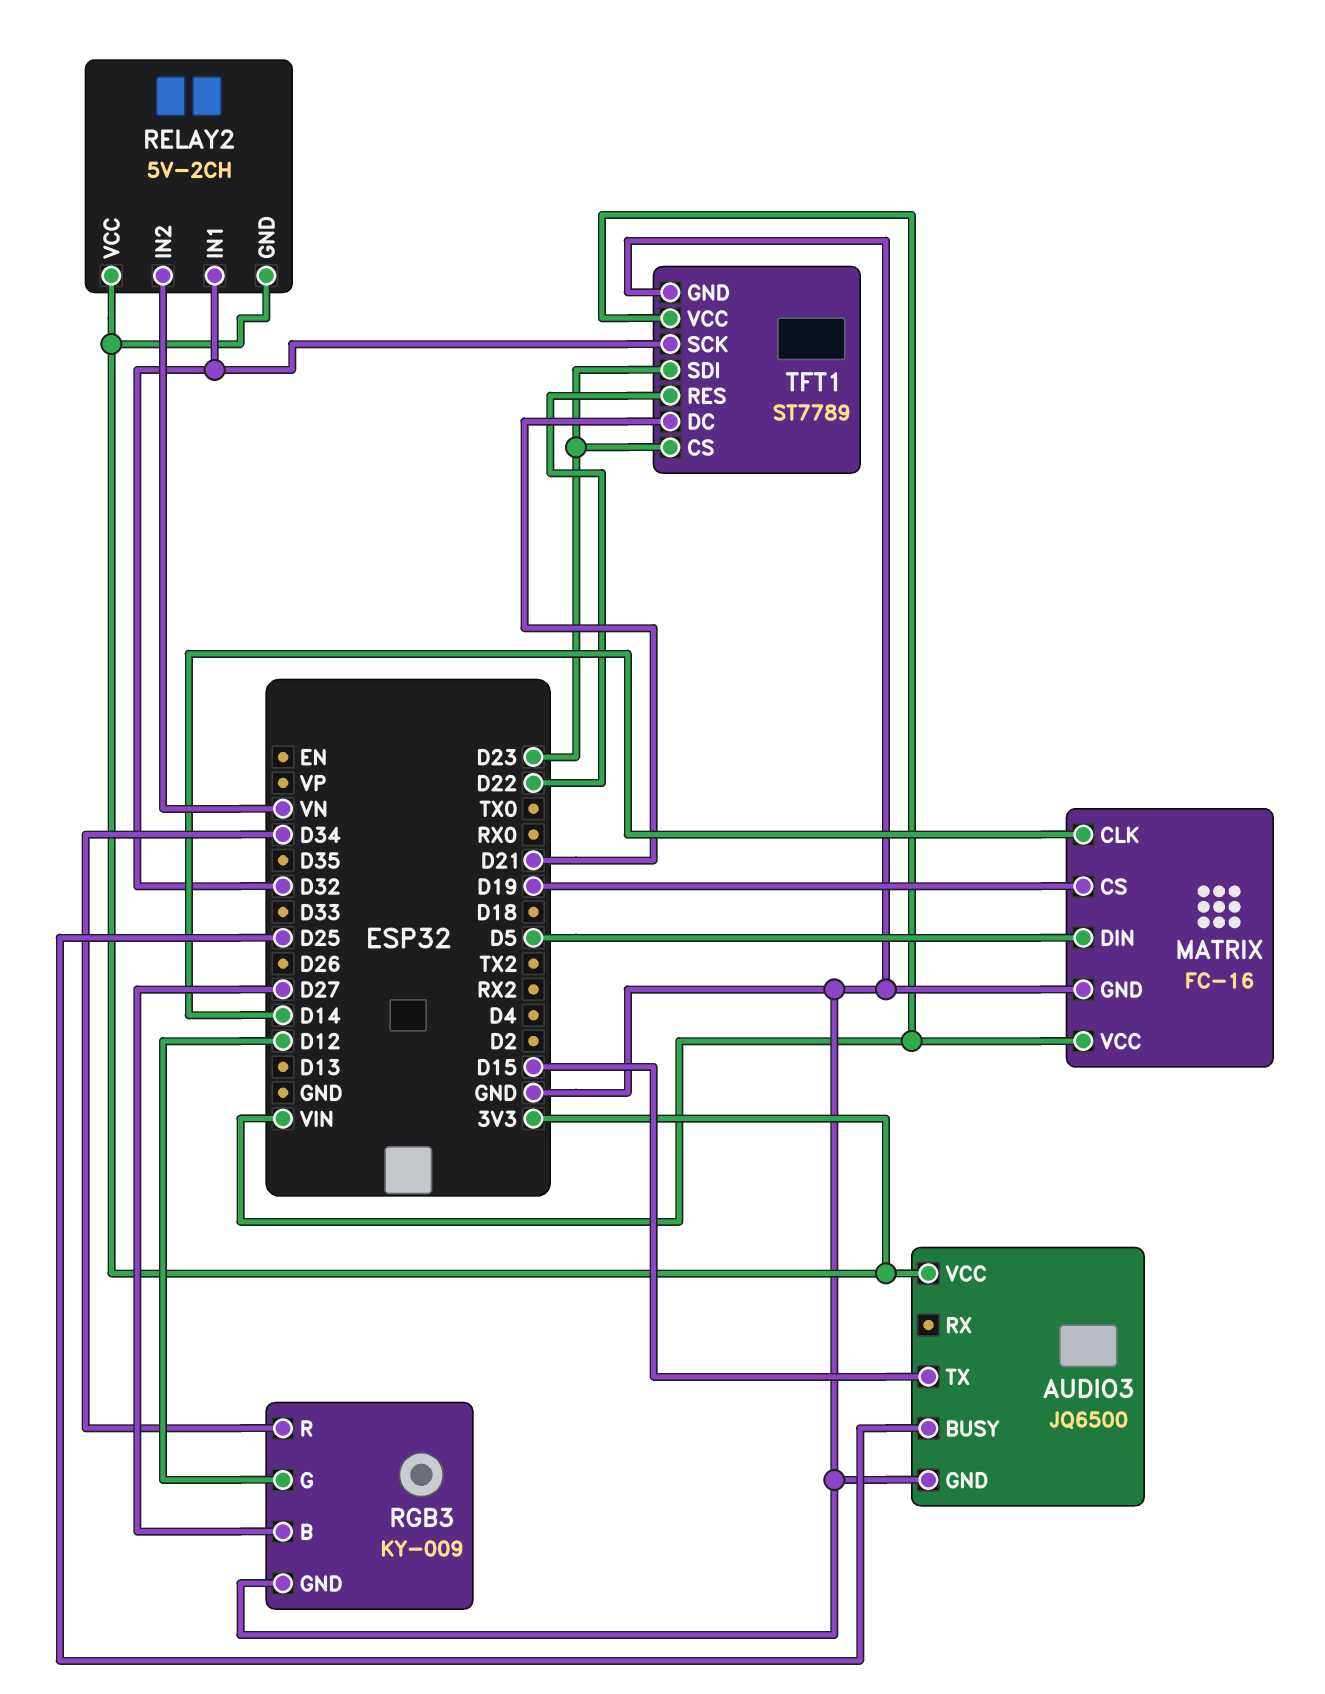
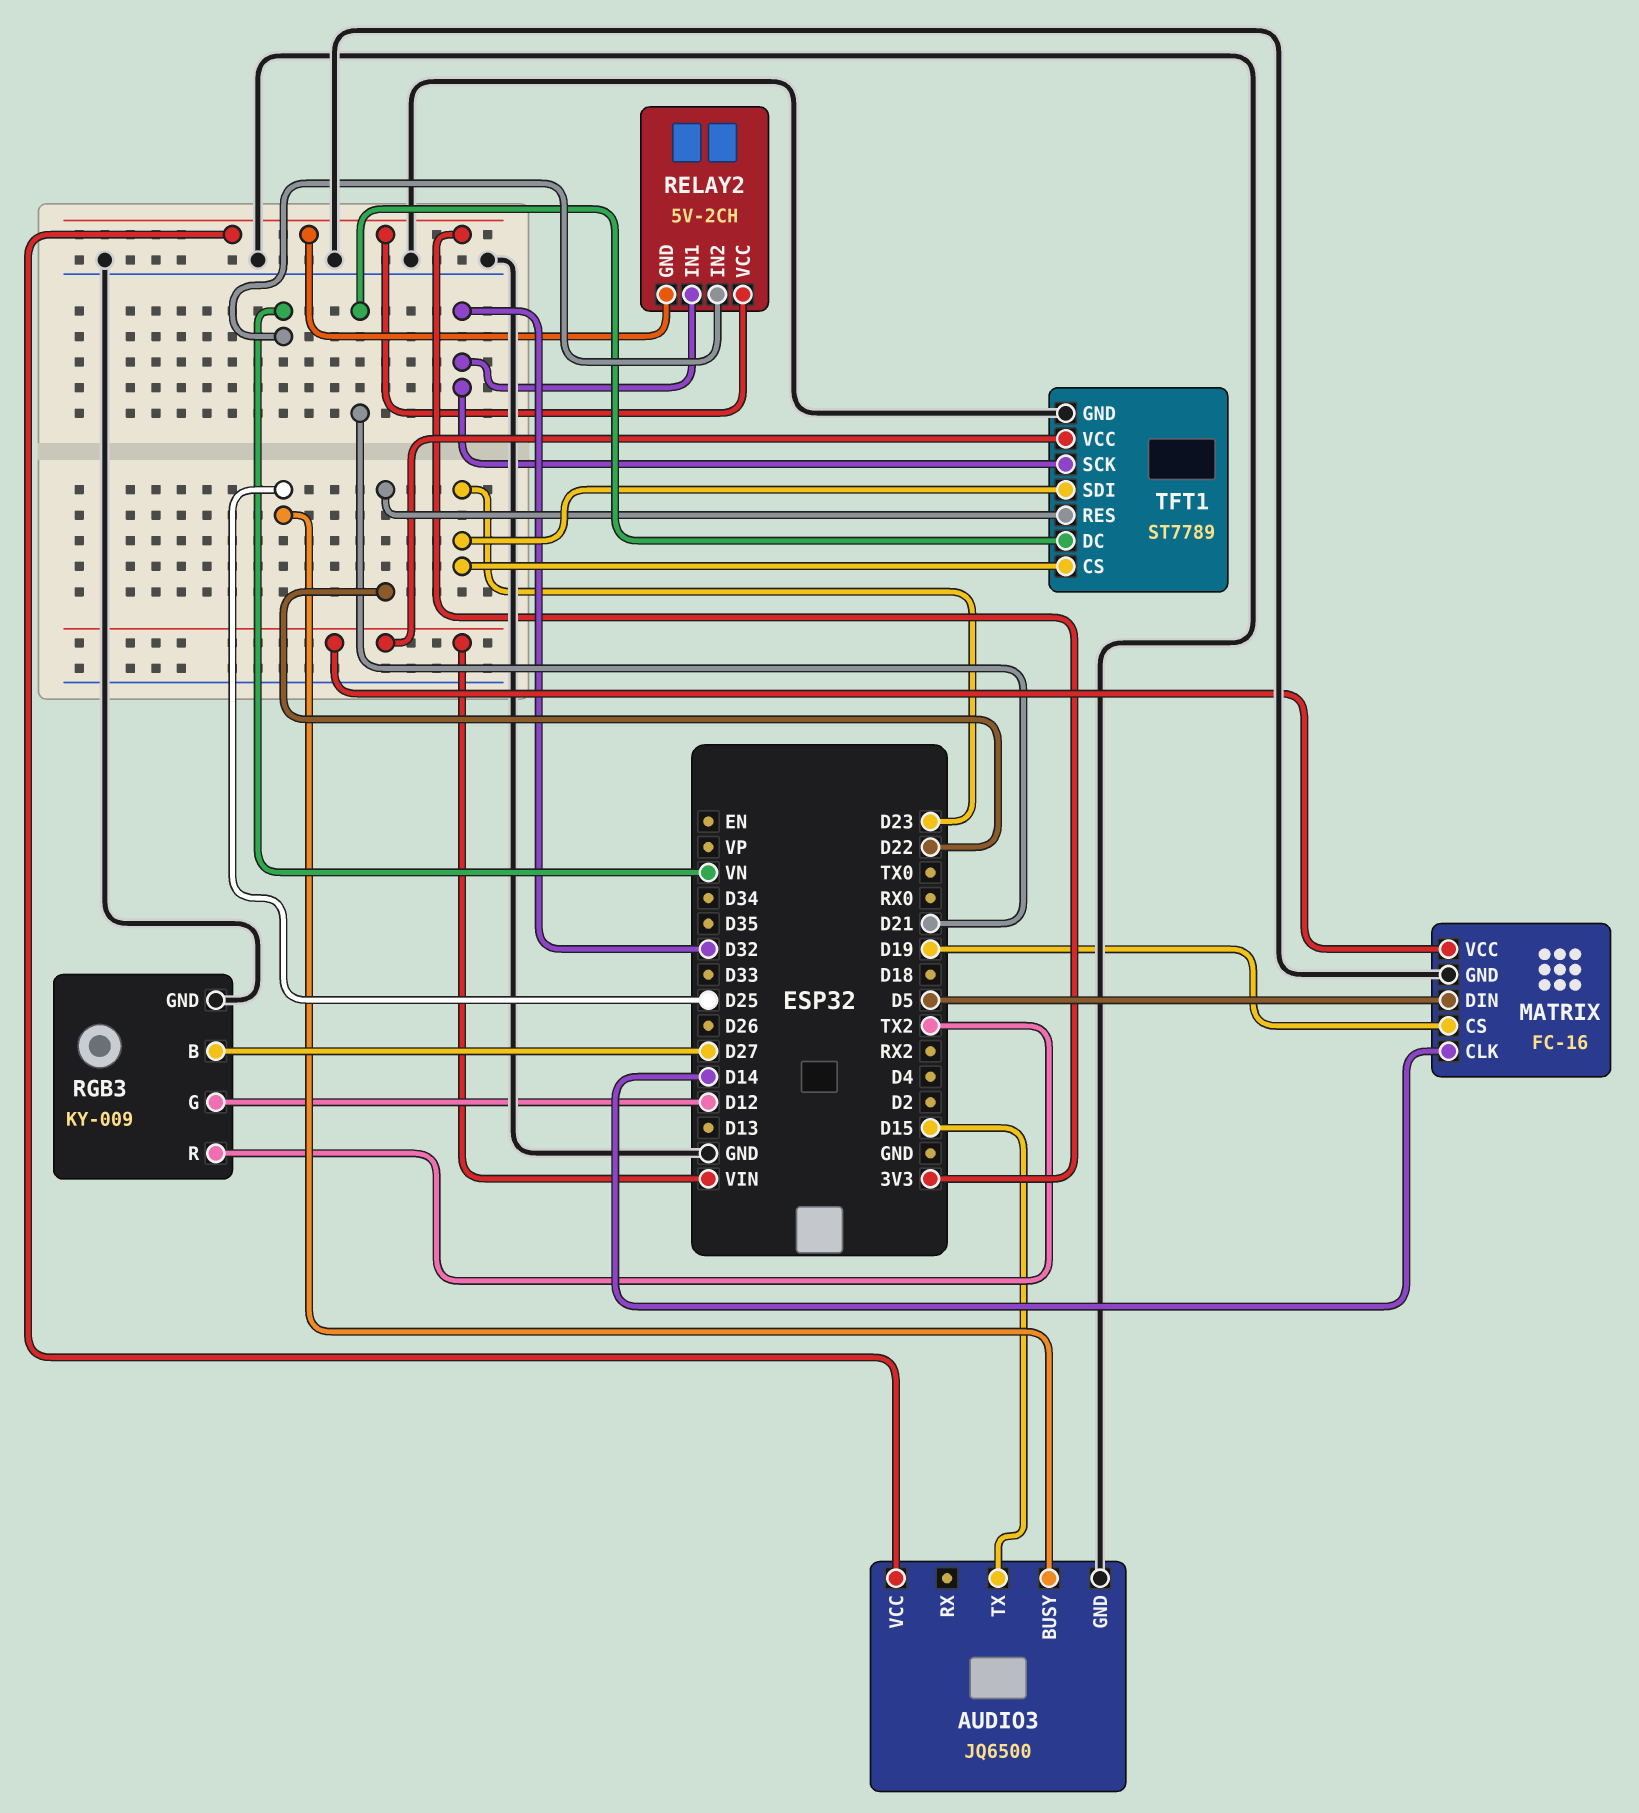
RGB3 pin R: D34 -> TX2

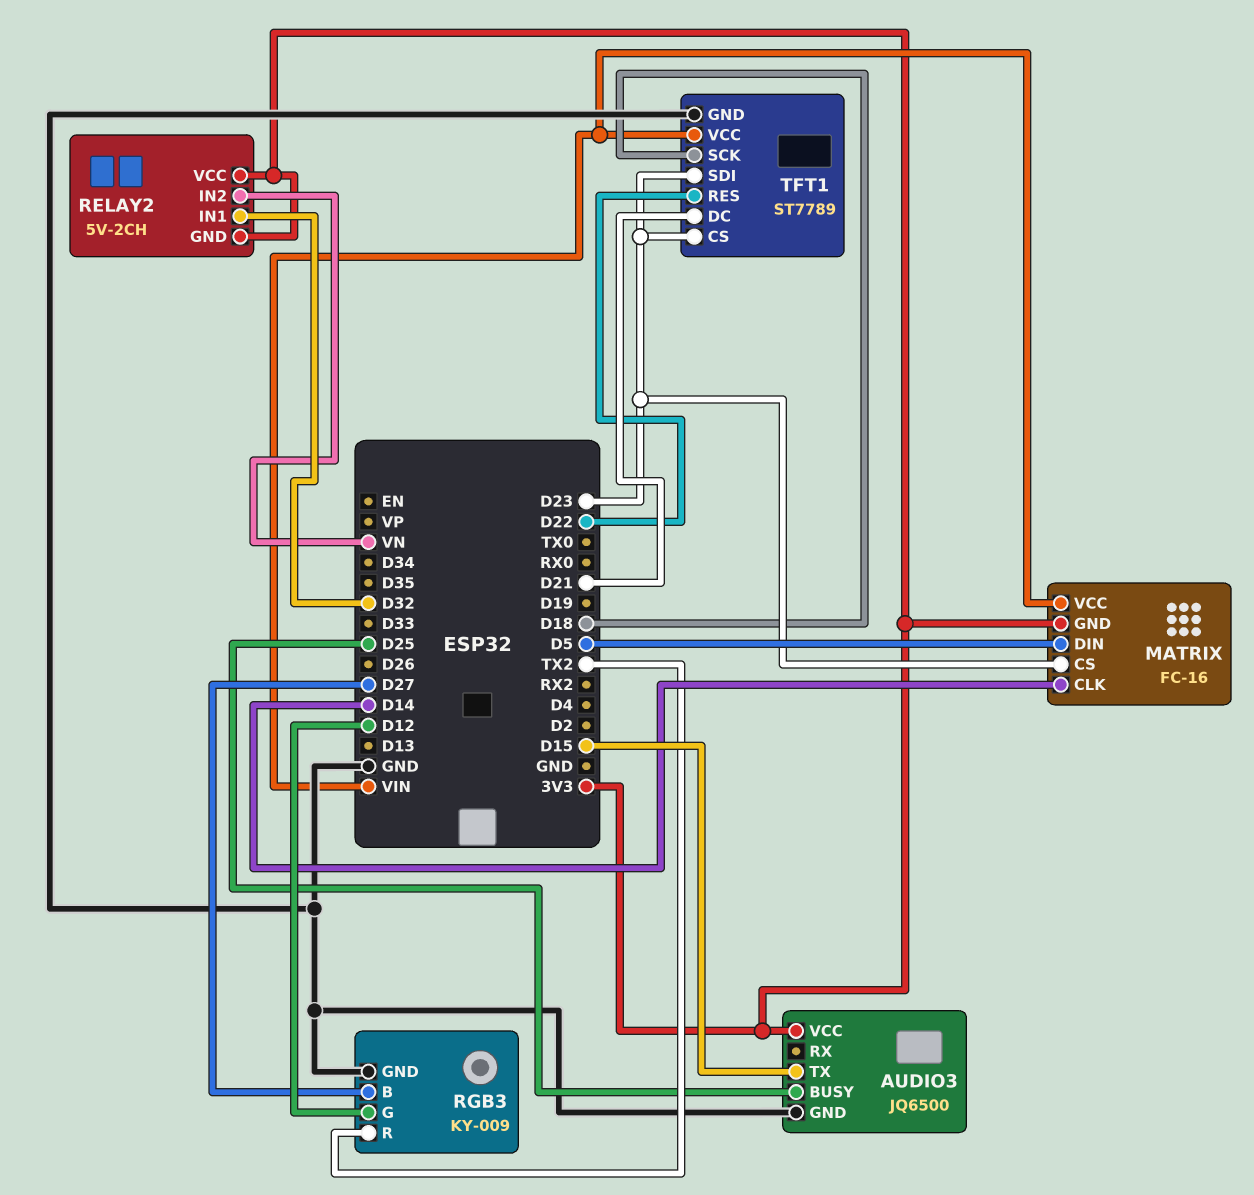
MATRIX pin CS: D19 -> D23
MATRIX pin GND: GND -> 3V3
TFT1 pin SCK: D32 -> D18

